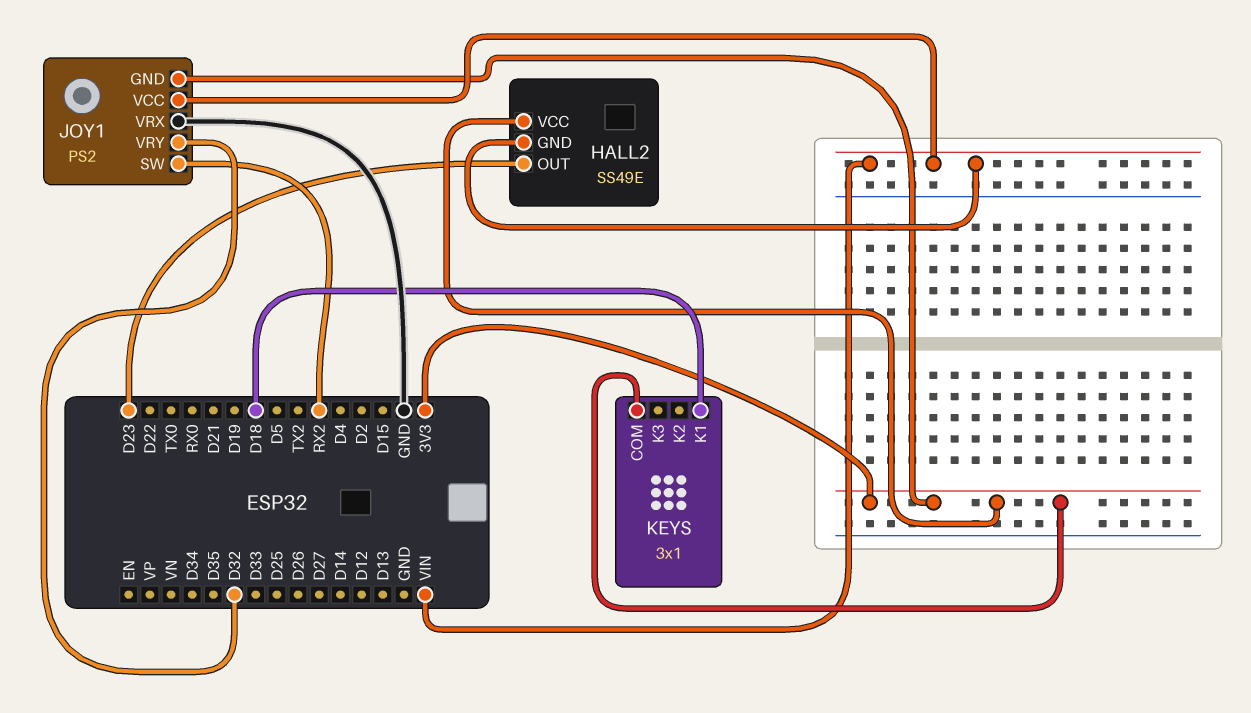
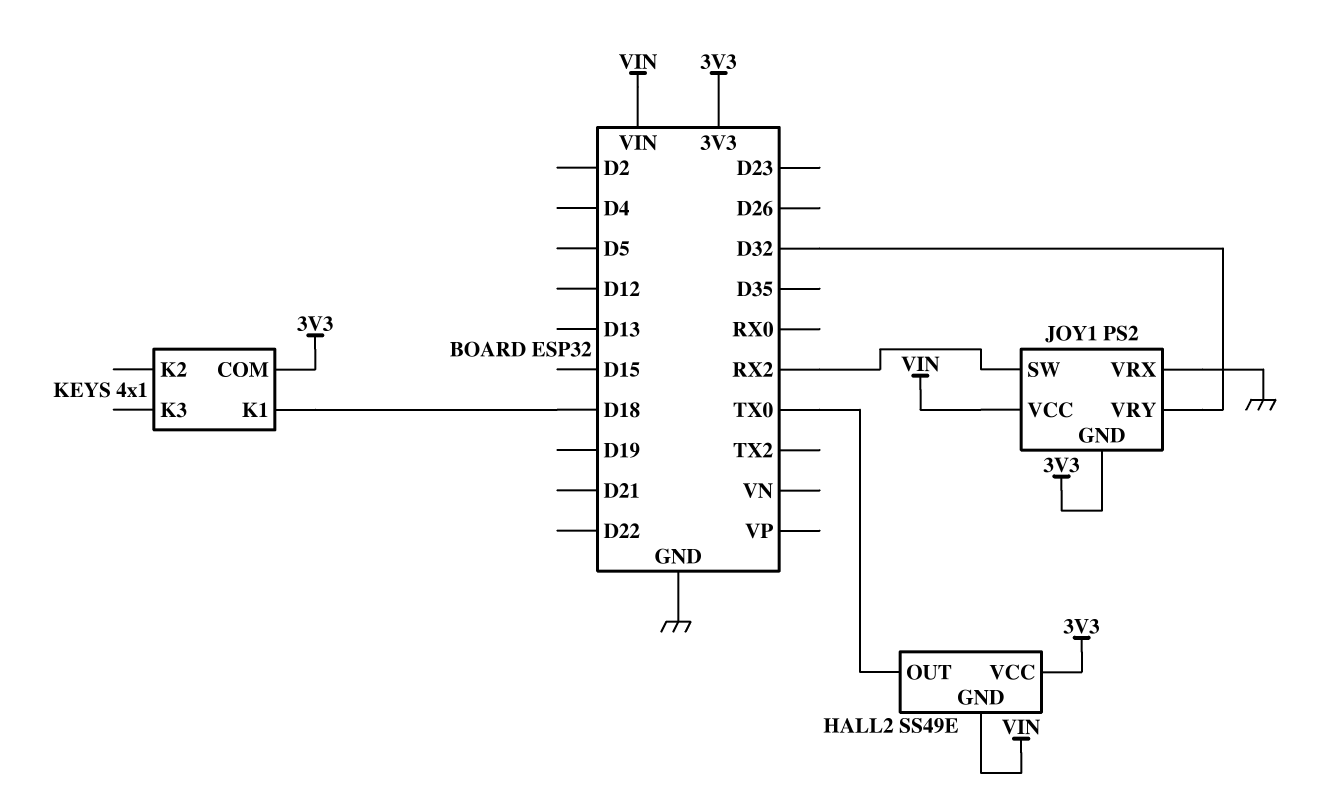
HALL2 pin OUT: D23 -> TX0
KEYS: 3x1 -> 4x1

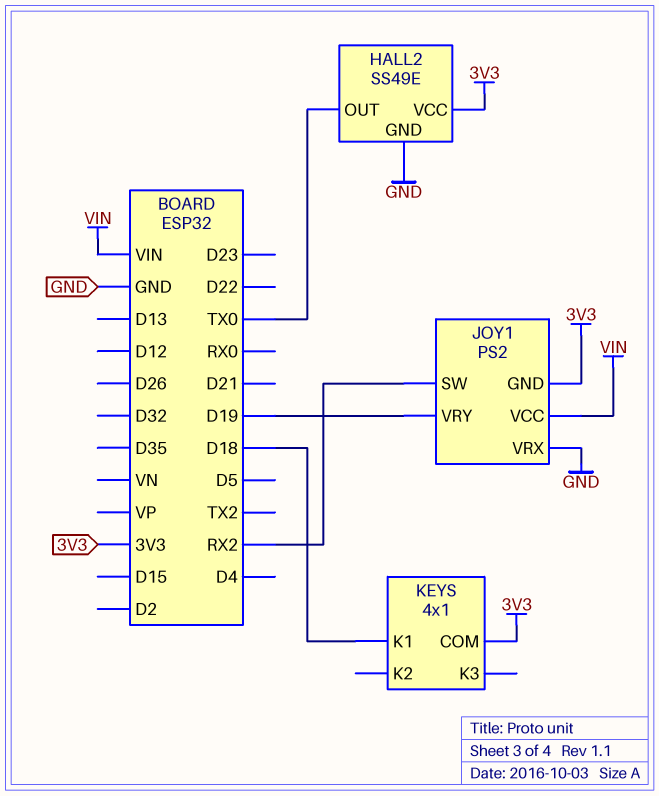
HALL2 pin GND: VIN -> GND
JOY1 pin VRY: D32 -> D19

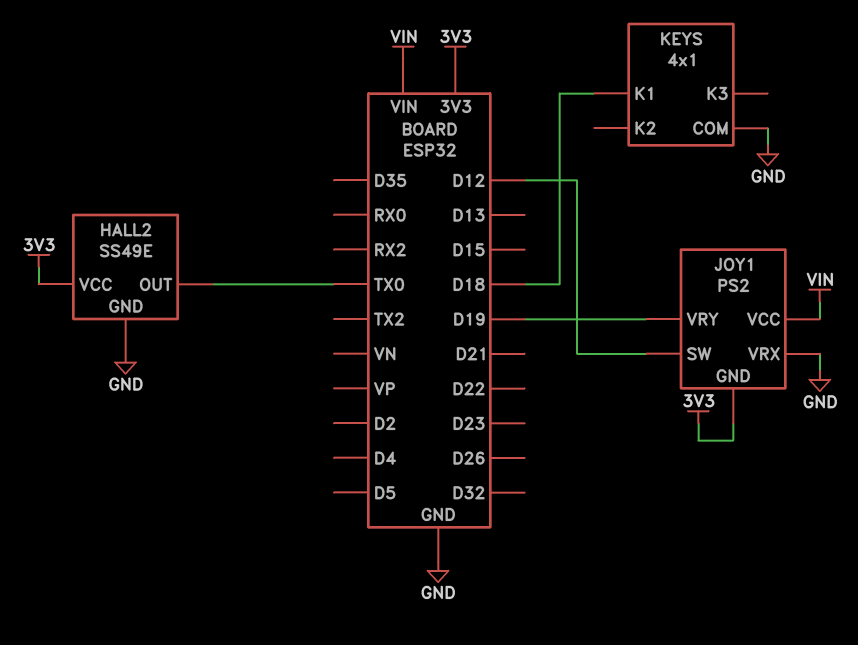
JOY1 pin SW: RX2 -> D12
KEYS pin COM: 3V3 -> GND

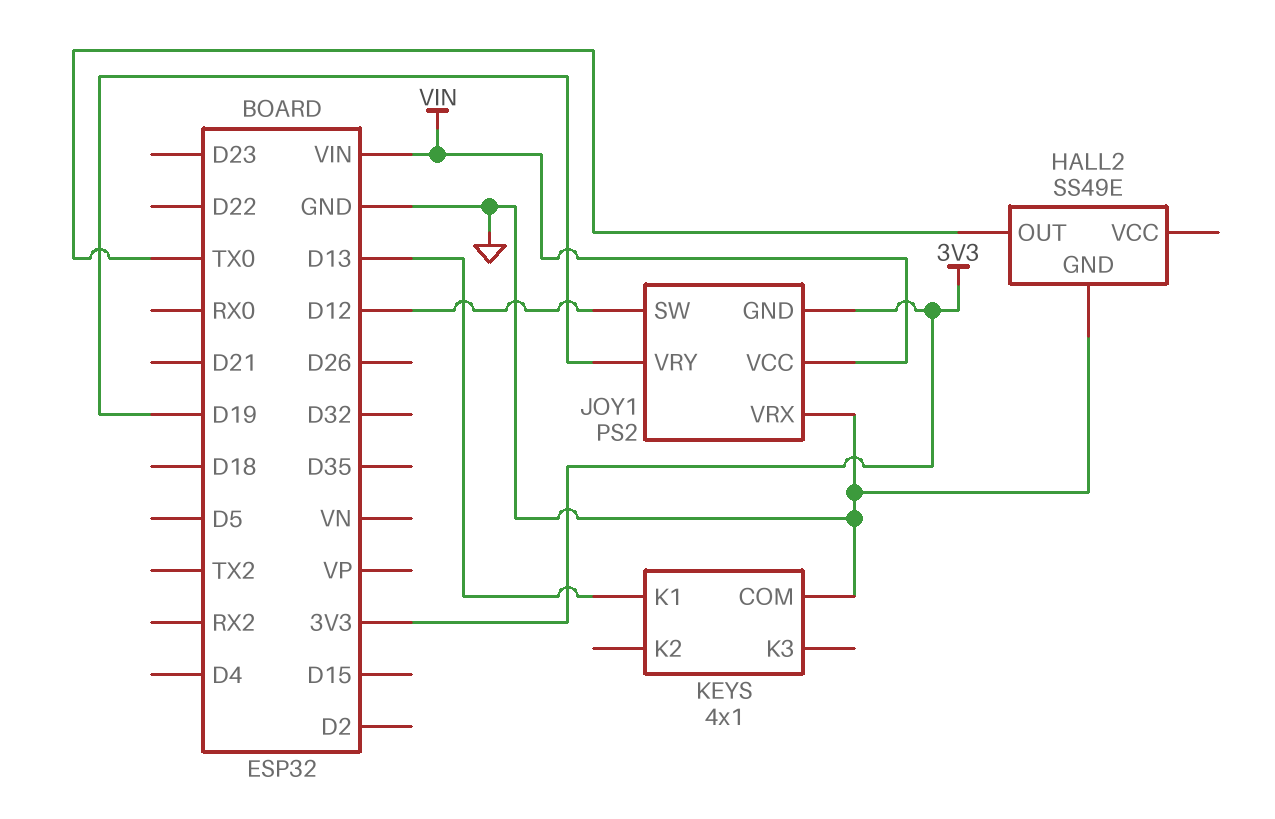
HALL2 pin VCC: 3V3 -> none
KEYS pin K1: D18 -> D13

